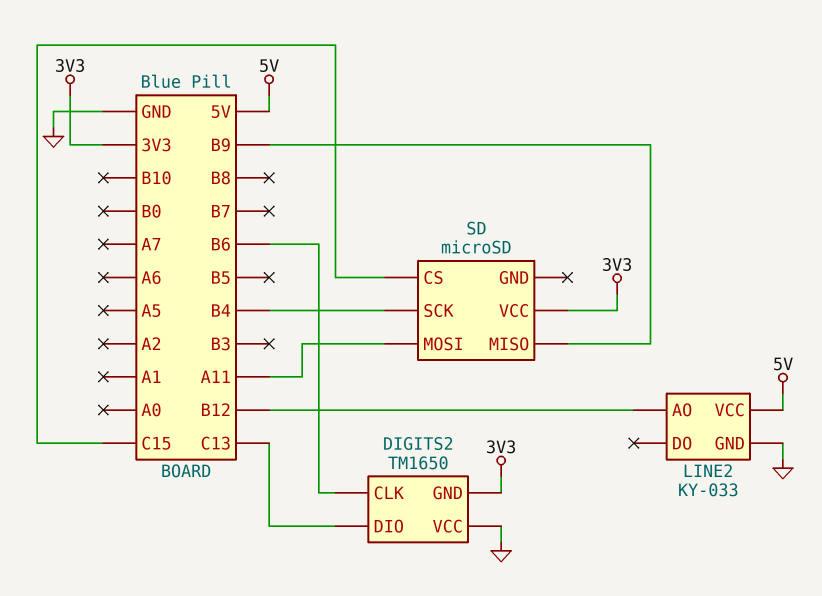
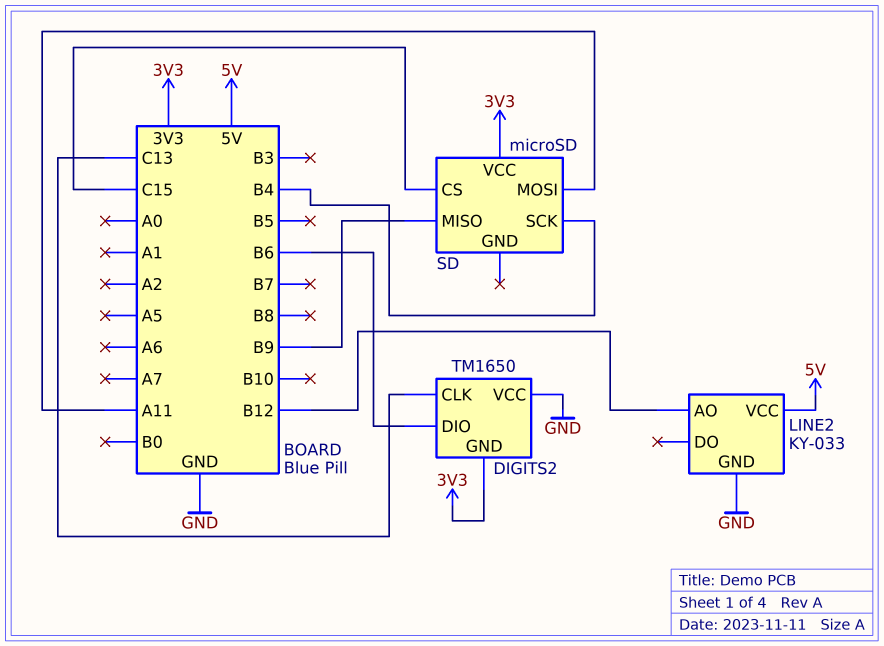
DIGITS2 pin CLK: B6 -> C13
DIGITS2 pin DIO: C13 -> B6

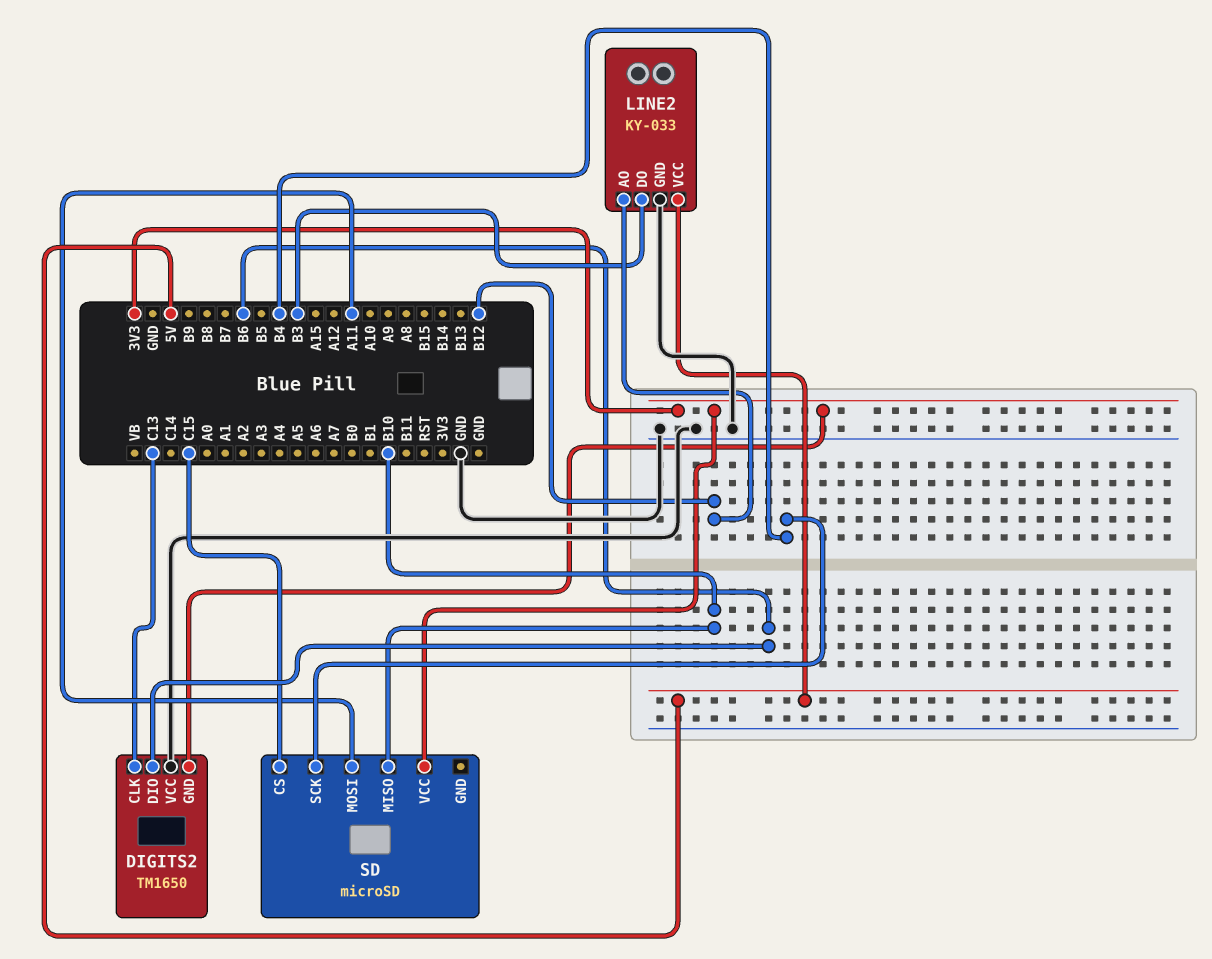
LINE2 pin DO: none -> B3
SD pin MISO: B9 -> B10

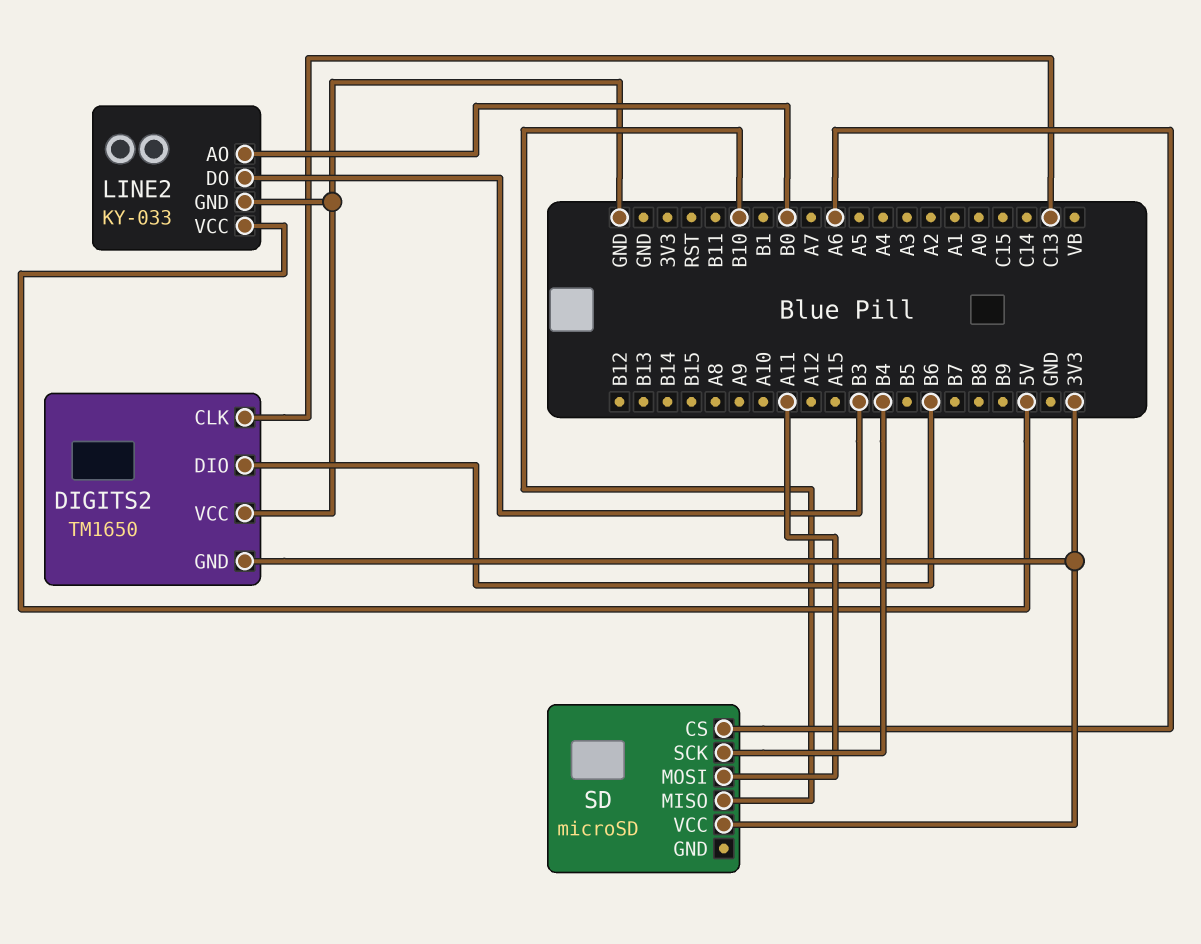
LINE2 pin AO: B12 -> B0
SD pin CS: C15 -> A6

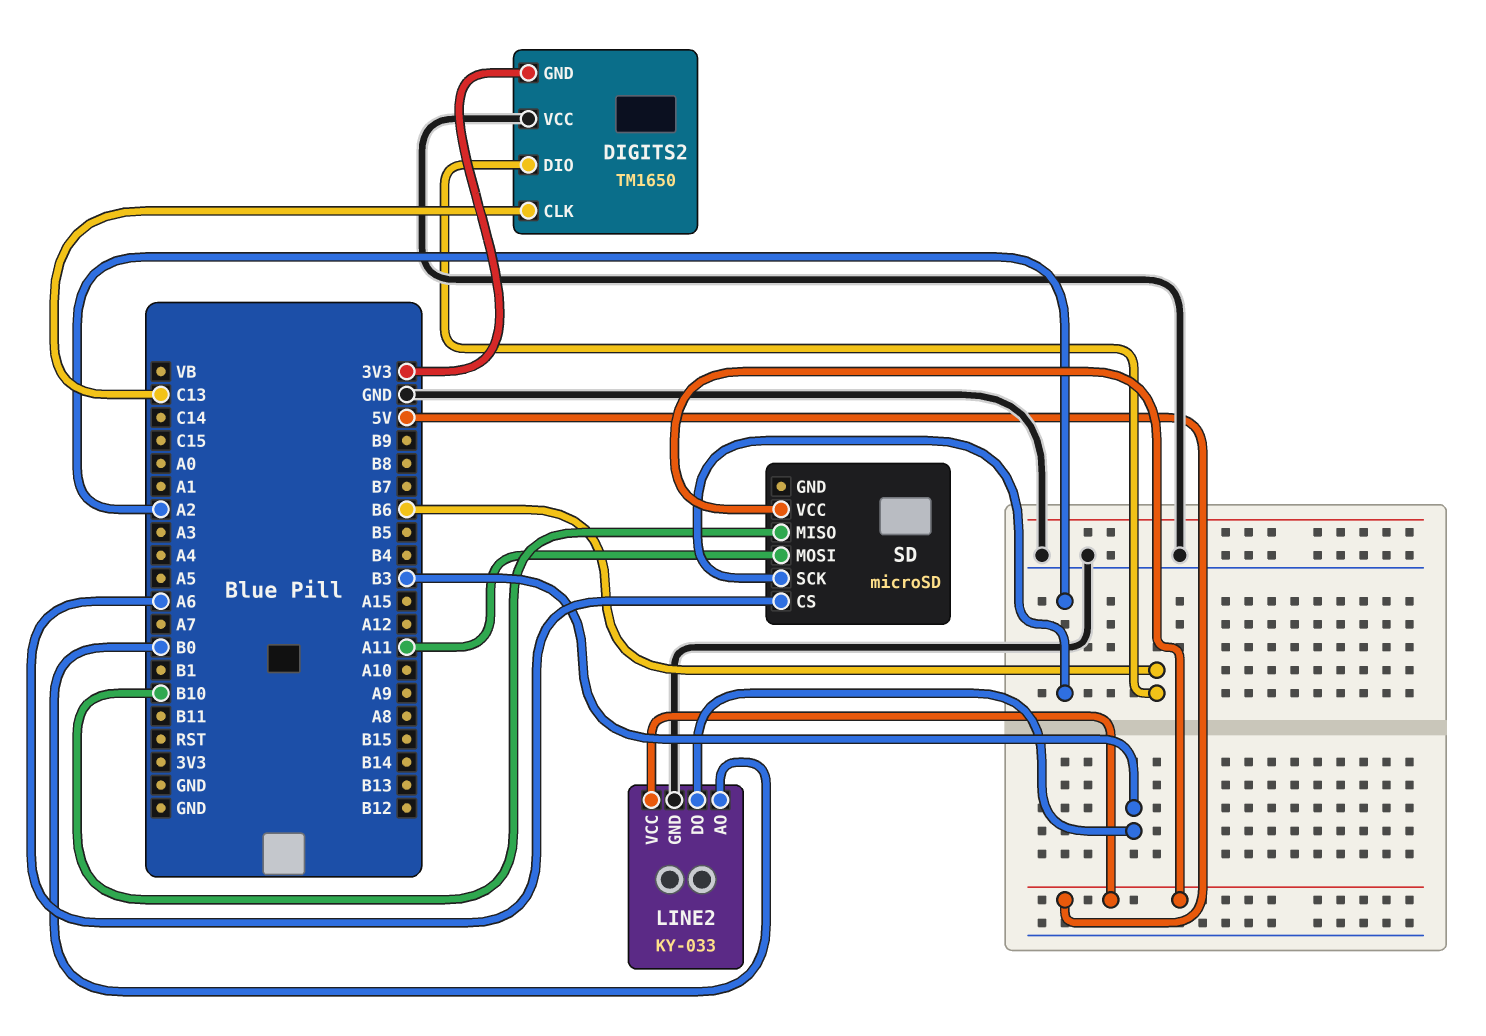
SD pin SCK: B4 -> A2
SD pin VCC: 3V3 -> 5V

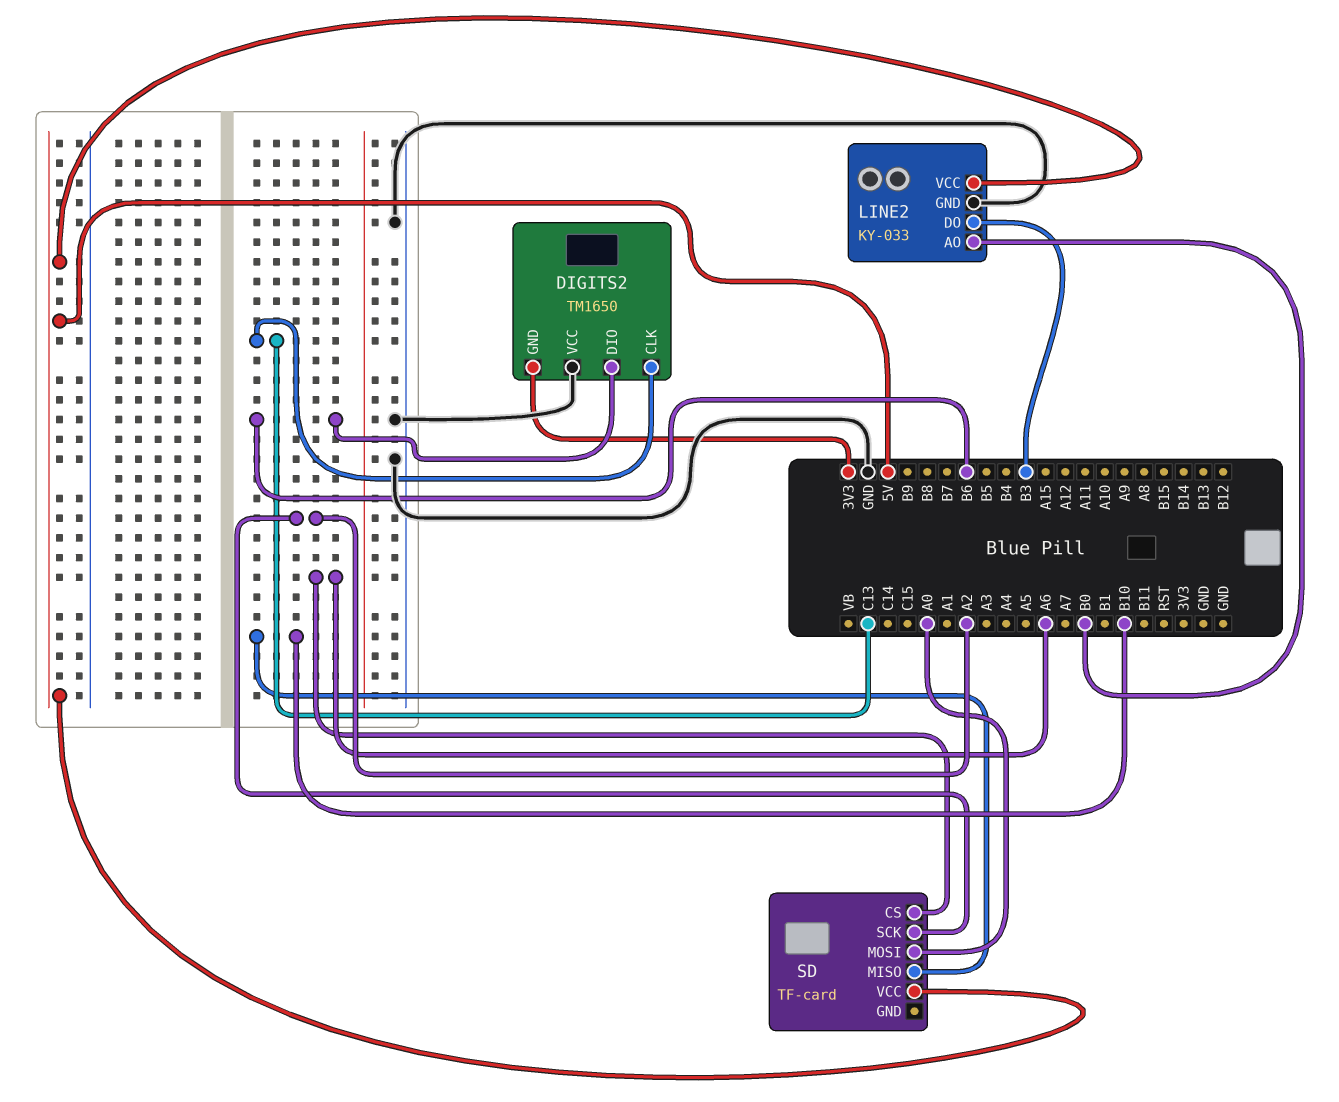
SD: microSD -> TF-card
SD pin MOSI: A11 -> A0

